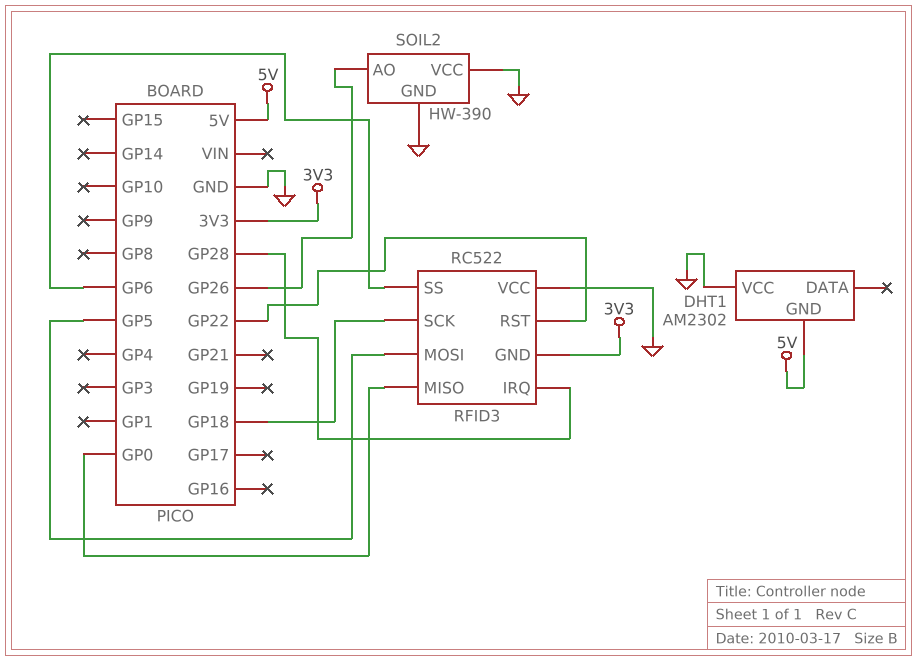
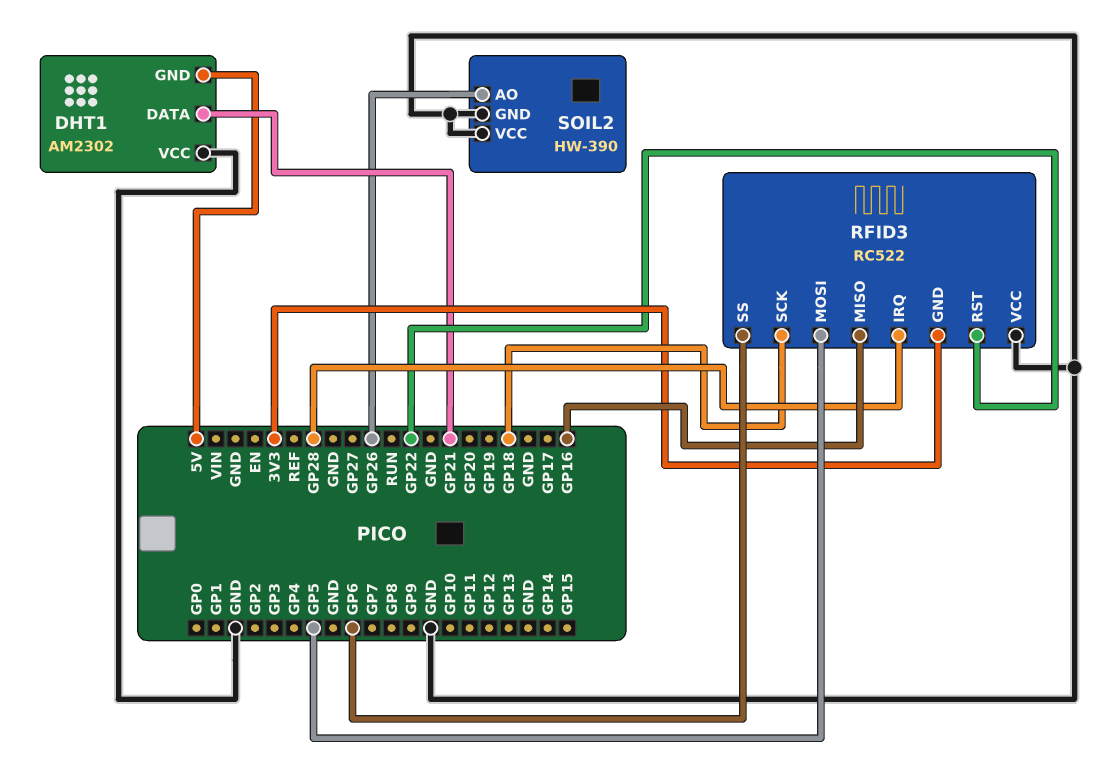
DHT1 pin DATA: none -> GP21
RFID3 pin MISO: GP0 -> GP16

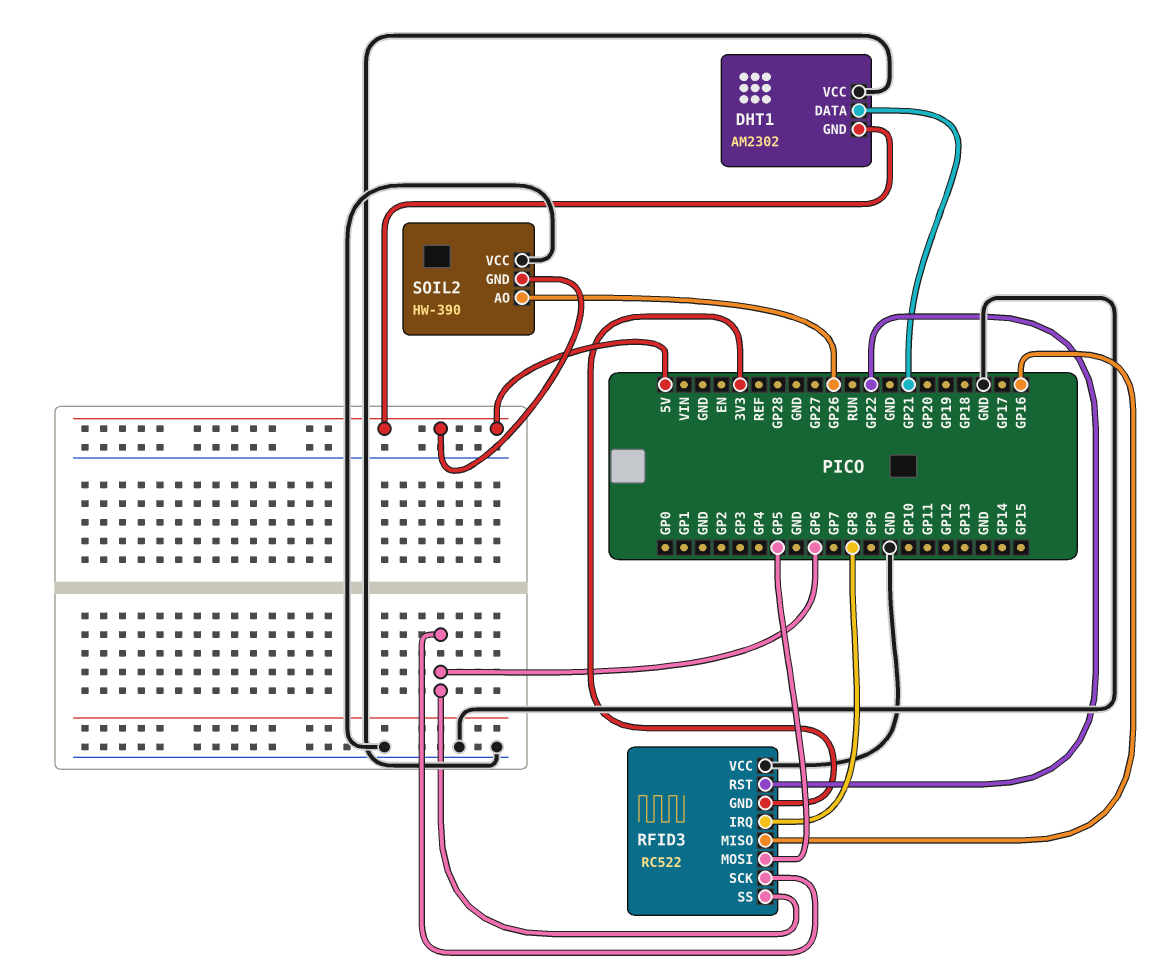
RFID3 pin IRQ: GP28 -> GP8
RFID3 pin SCK: GP18 -> GP6
SOIL2 pin GND: GND -> 5V

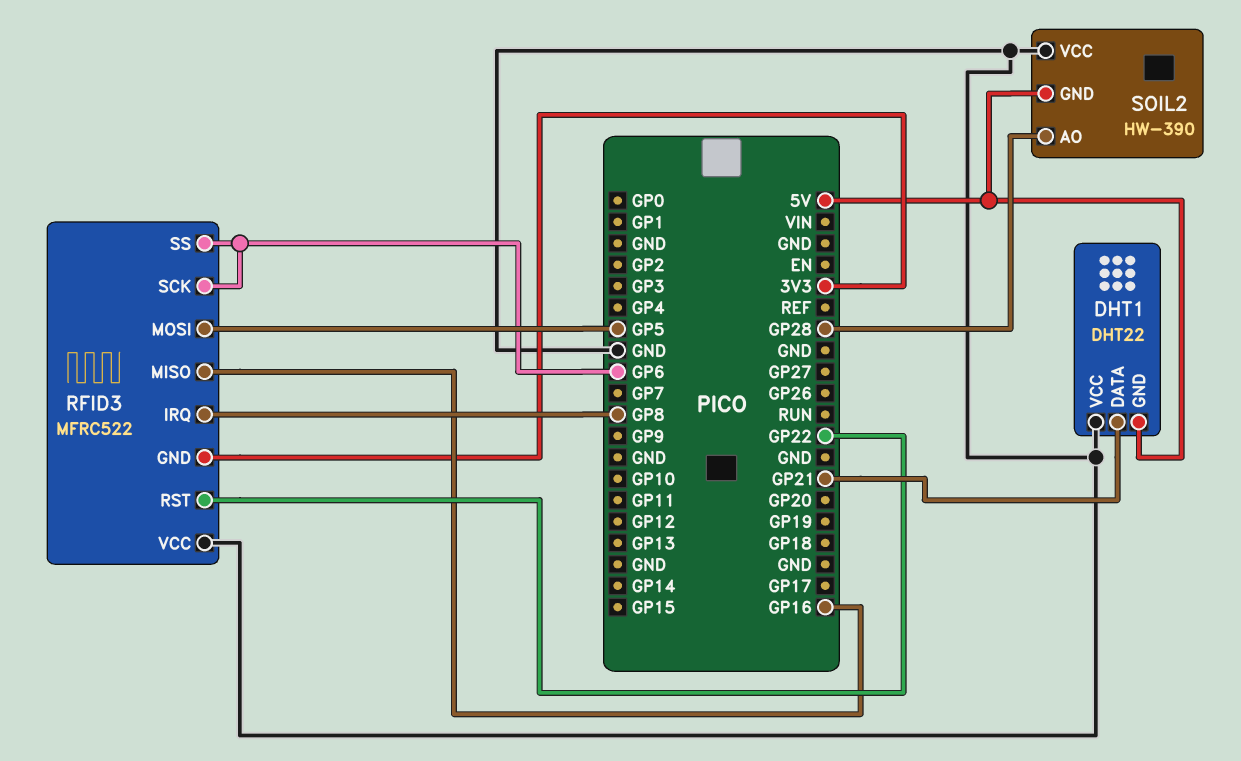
DHT1: AM2302 -> DHT22
RFID3: RC522 -> MFRC522
SOIL2 pin AO: GP26 -> GP28

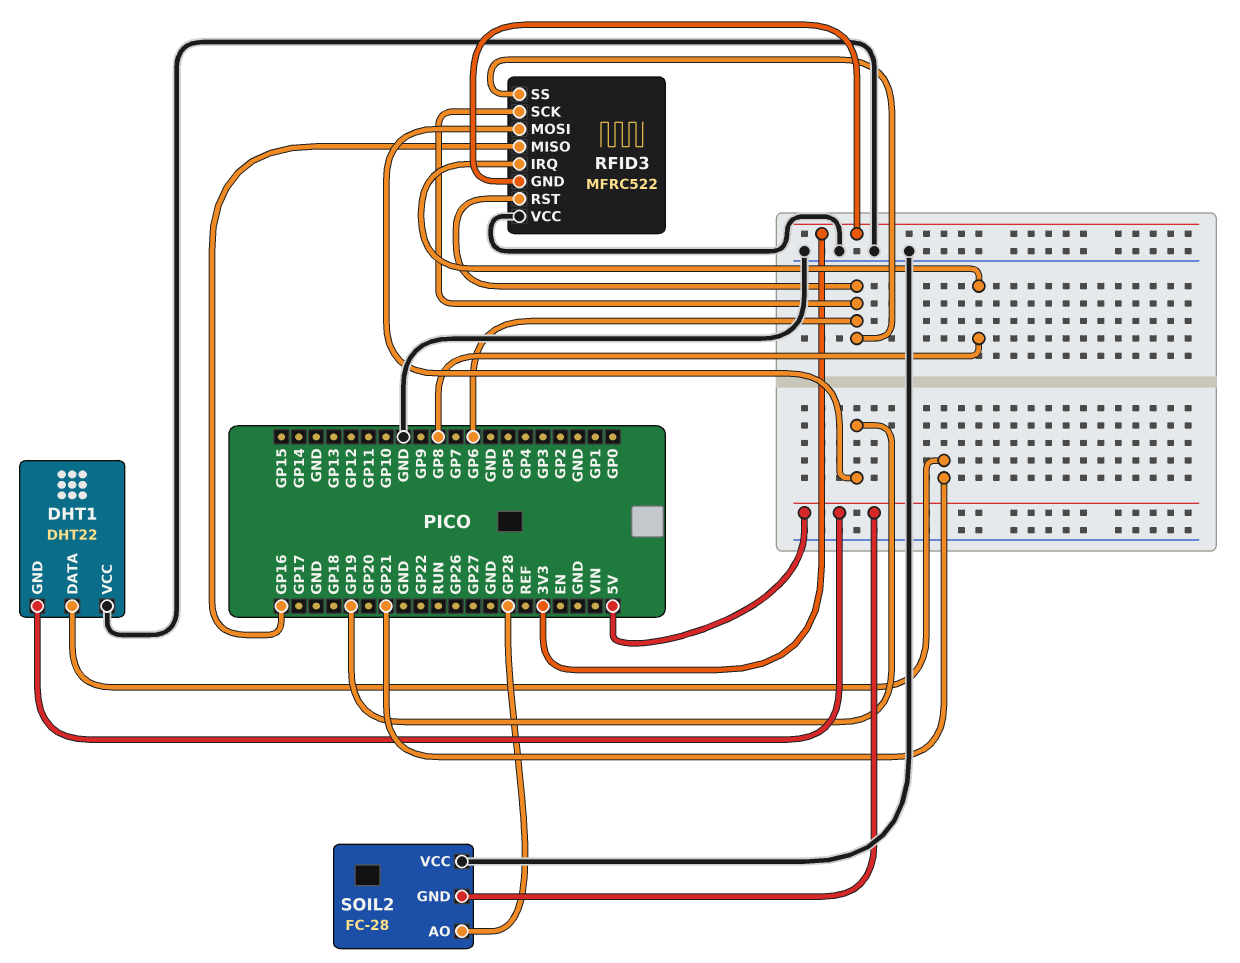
RFID3 pin MOSI: GP5 -> GP19
RFID3 pin RST: GP22 -> GP6
SOIL2: HW-390 -> FC-28

